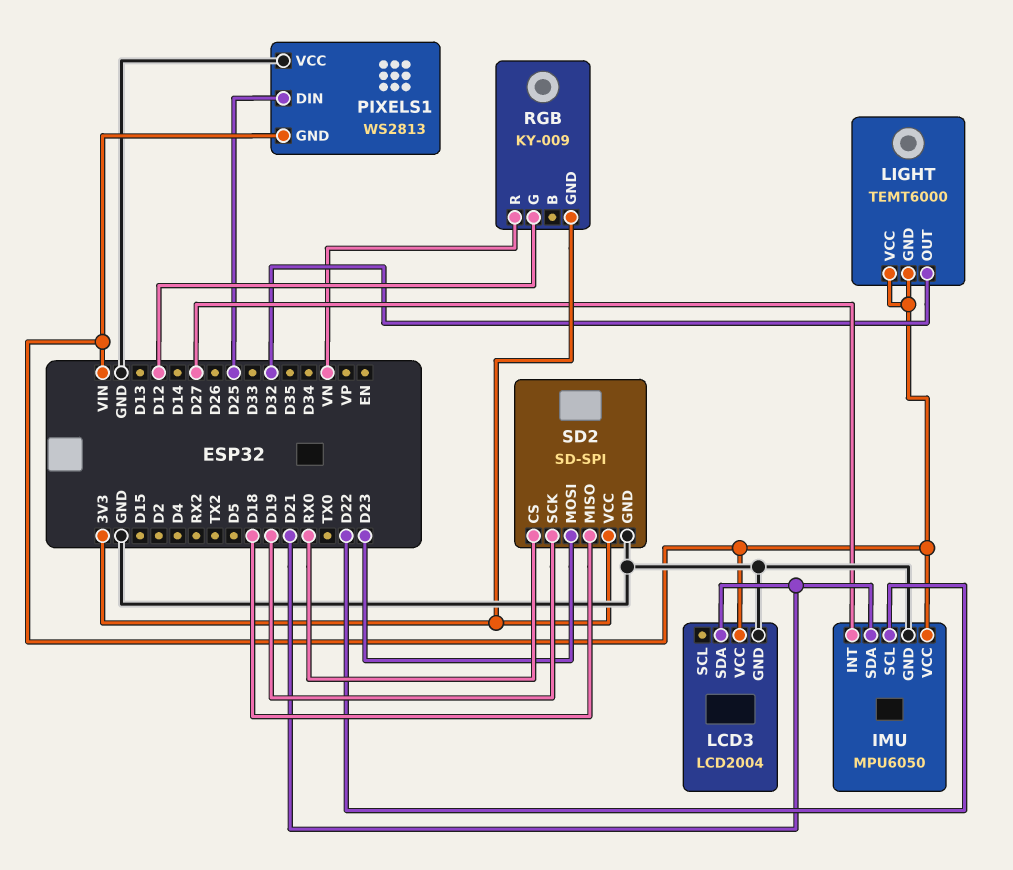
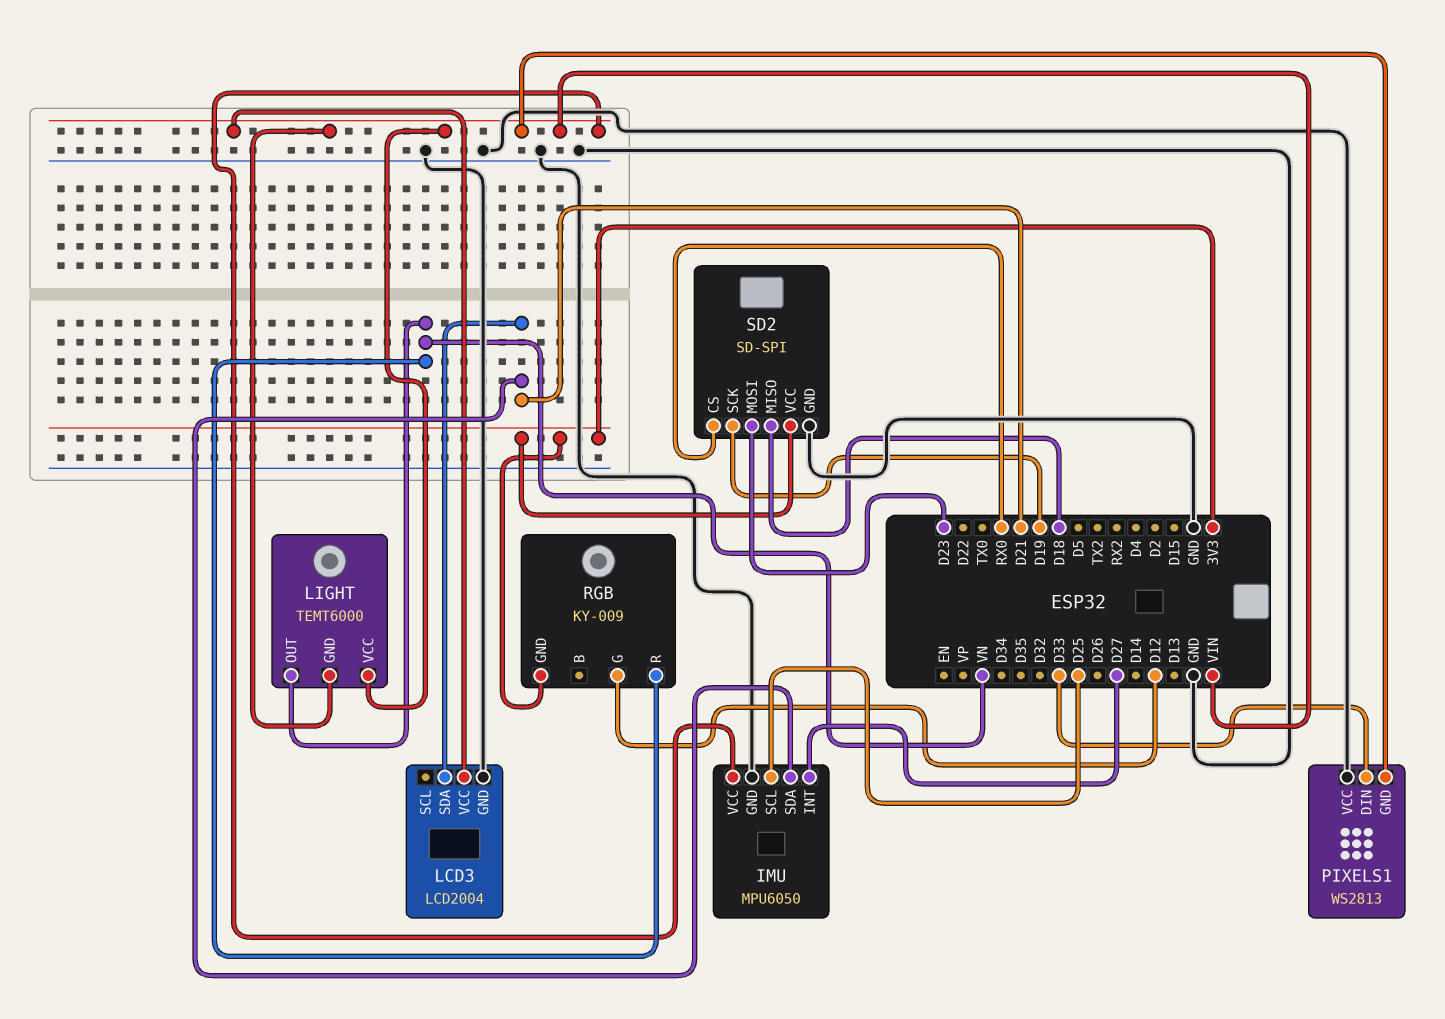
IMU pin SCL: D22 -> D25
LIGHT pin OUT: D32 -> VN
PIXELS1 pin DIN: D25 -> D33

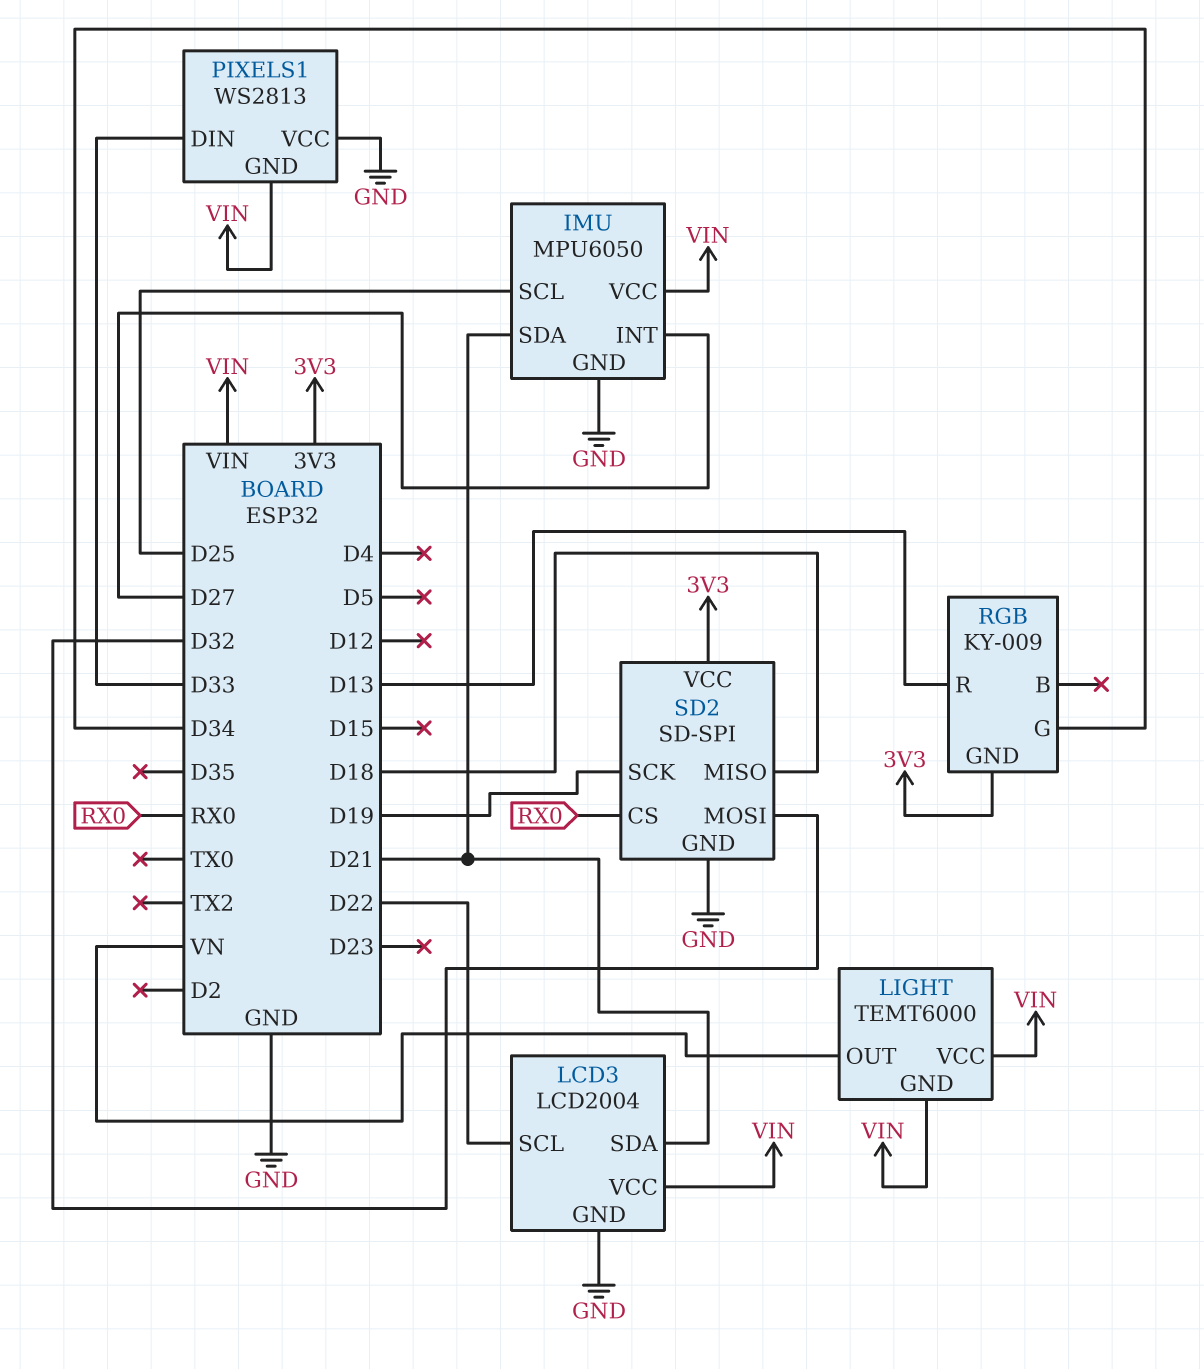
LCD3 pin SCL: none -> D22
RGB pin G: D12 -> D34
RGB pin R: VN -> D13
SD2 pin MOSI: D23 -> D32

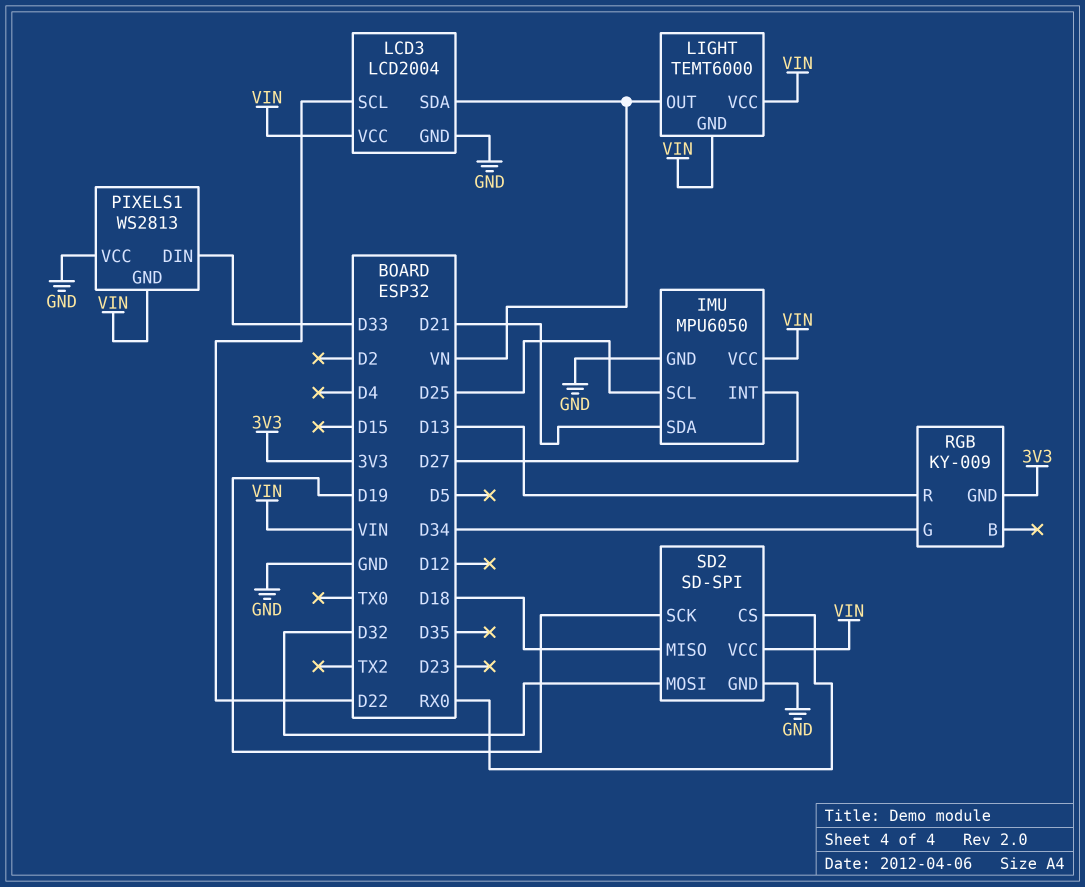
LCD3 pin SDA: D21 -> VN
SD2 pin VCC: 3V3 -> VIN

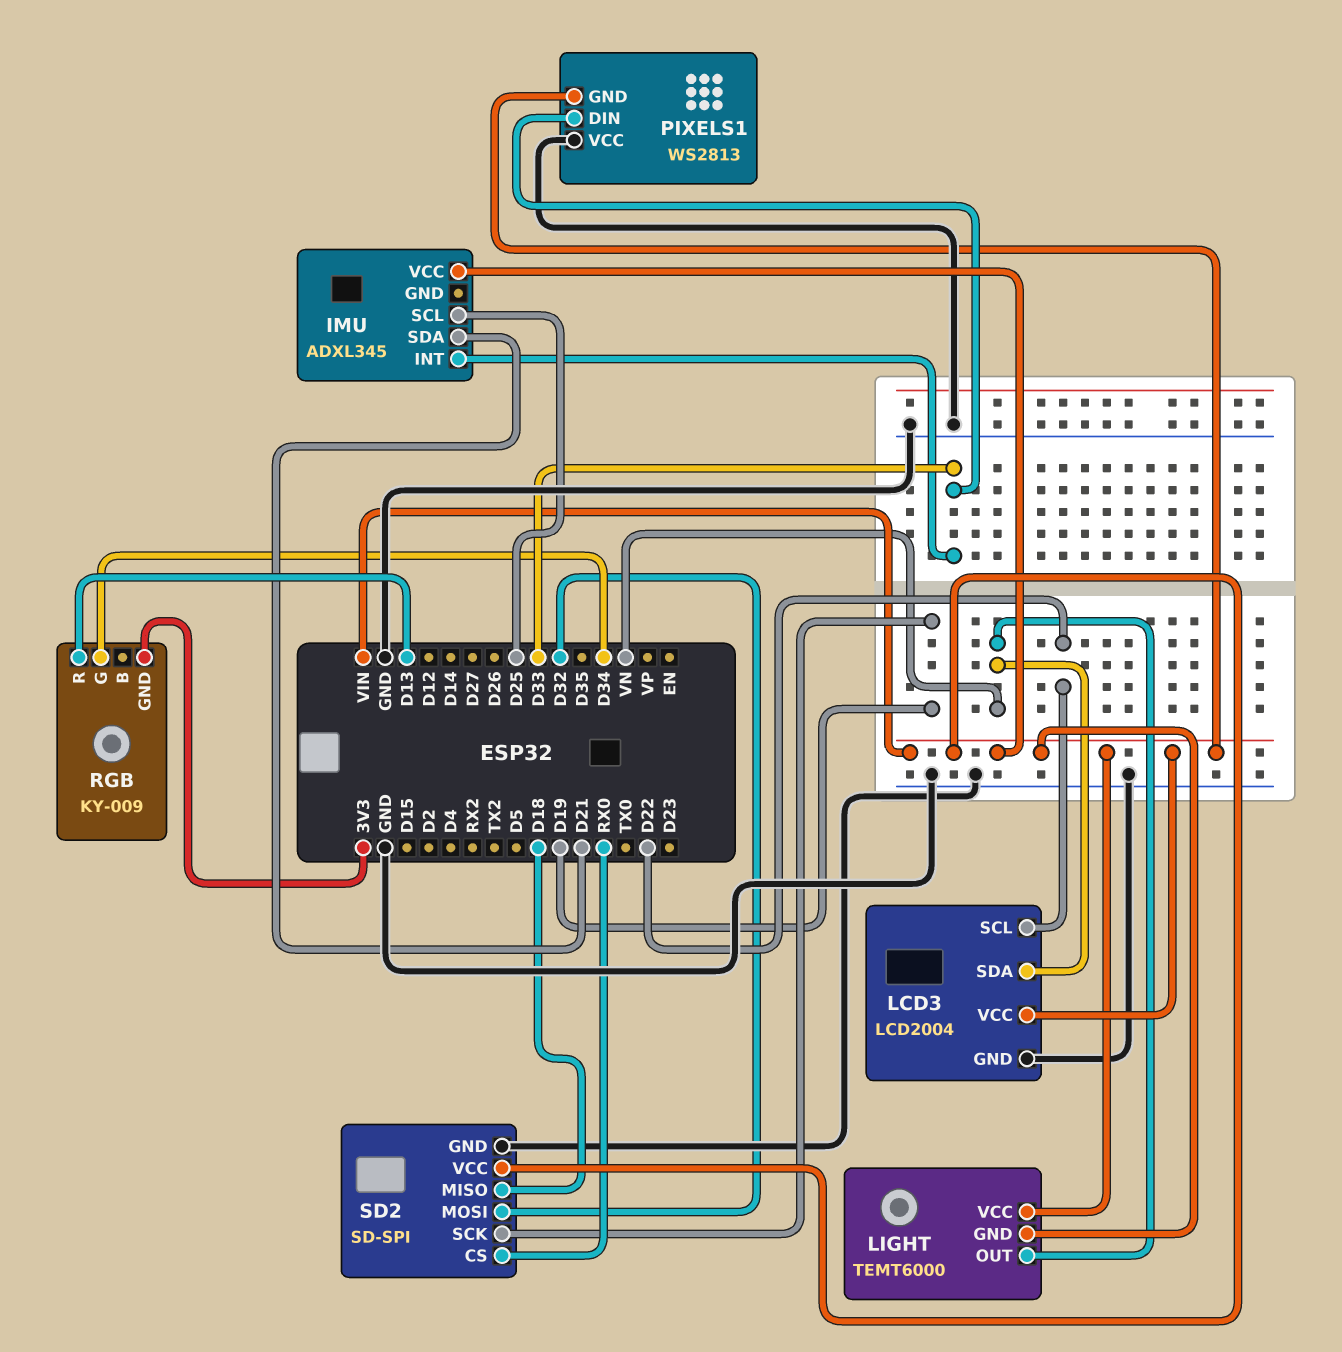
IMU: MPU6050 -> ADXL345
IMU pin GND: GND -> none
IMU pin INT: D27 -> D33

